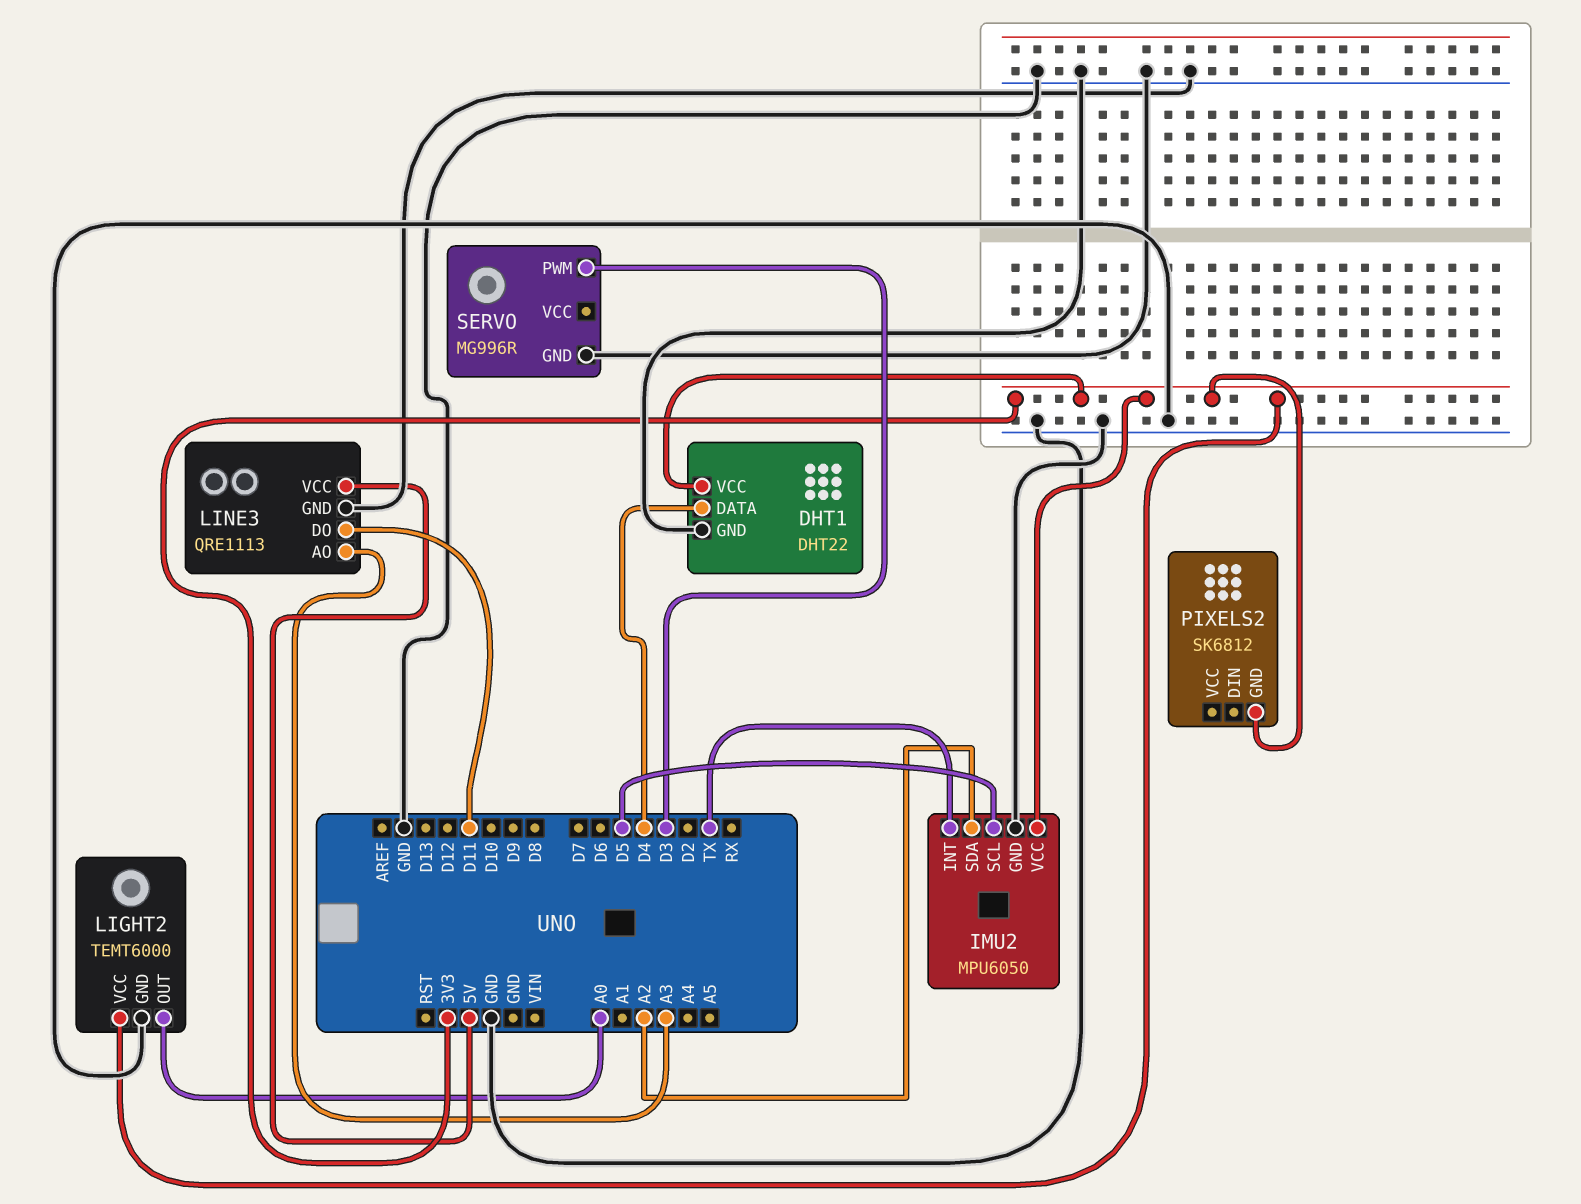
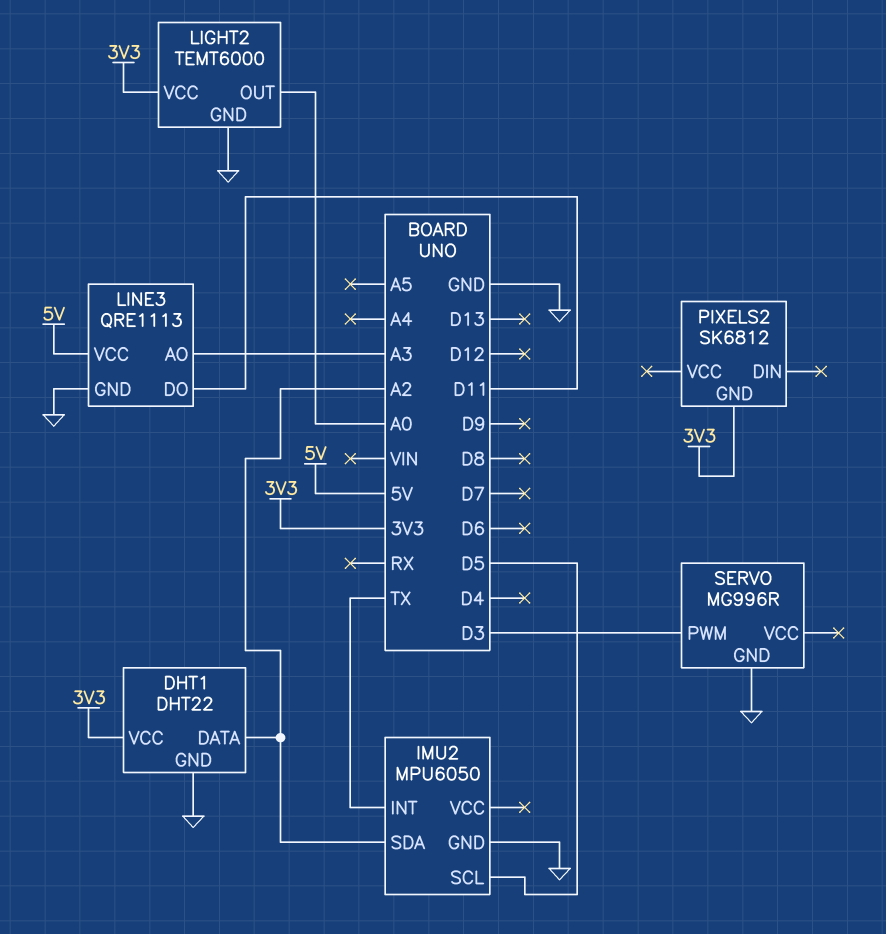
DHT1 pin DATA: D4 -> A2
IMU2 pin VCC: 3V3 -> none

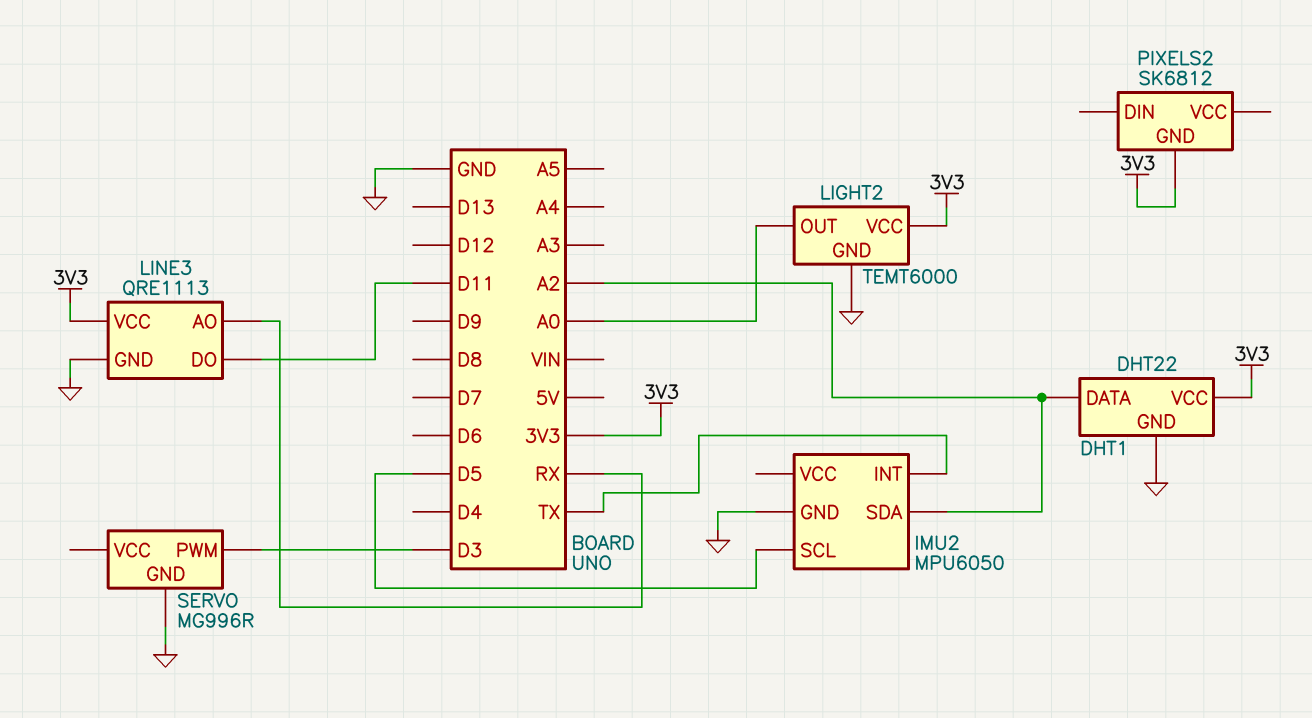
LINE3 pin AO: A3 -> RX
LINE3 pin VCC: 5V -> 3V3

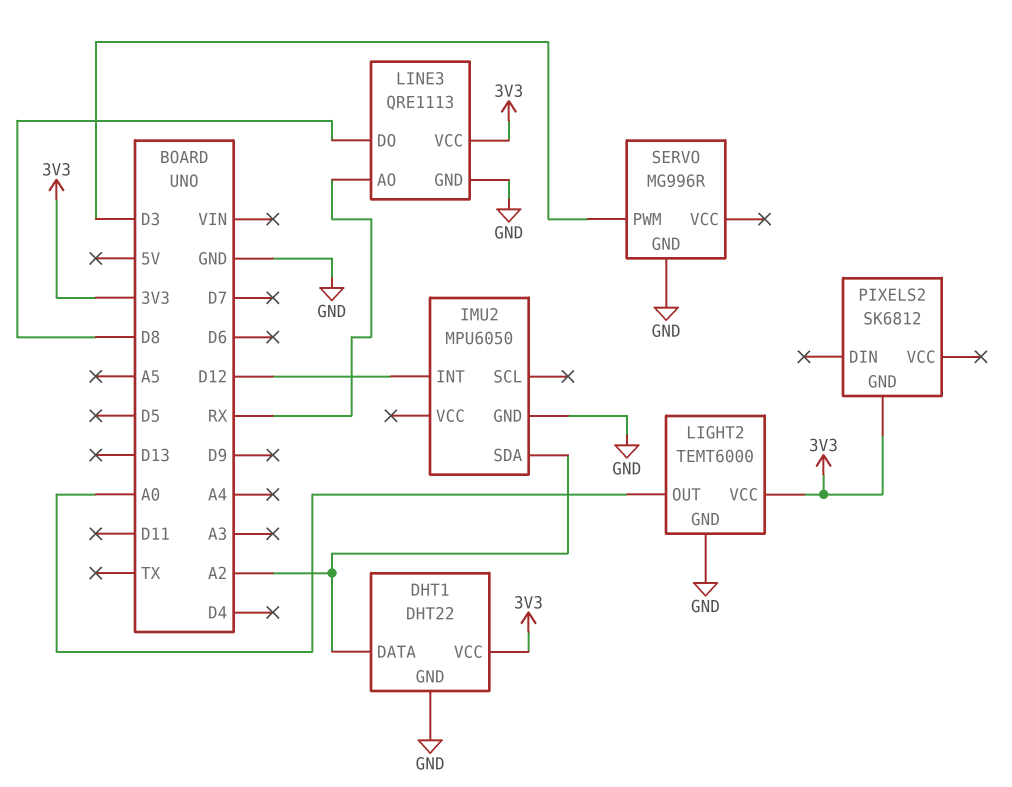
IMU2 pin INT: TX -> D12
IMU2 pin SCL: D5 -> none
LINE3 pin DO: D11 -> D8

